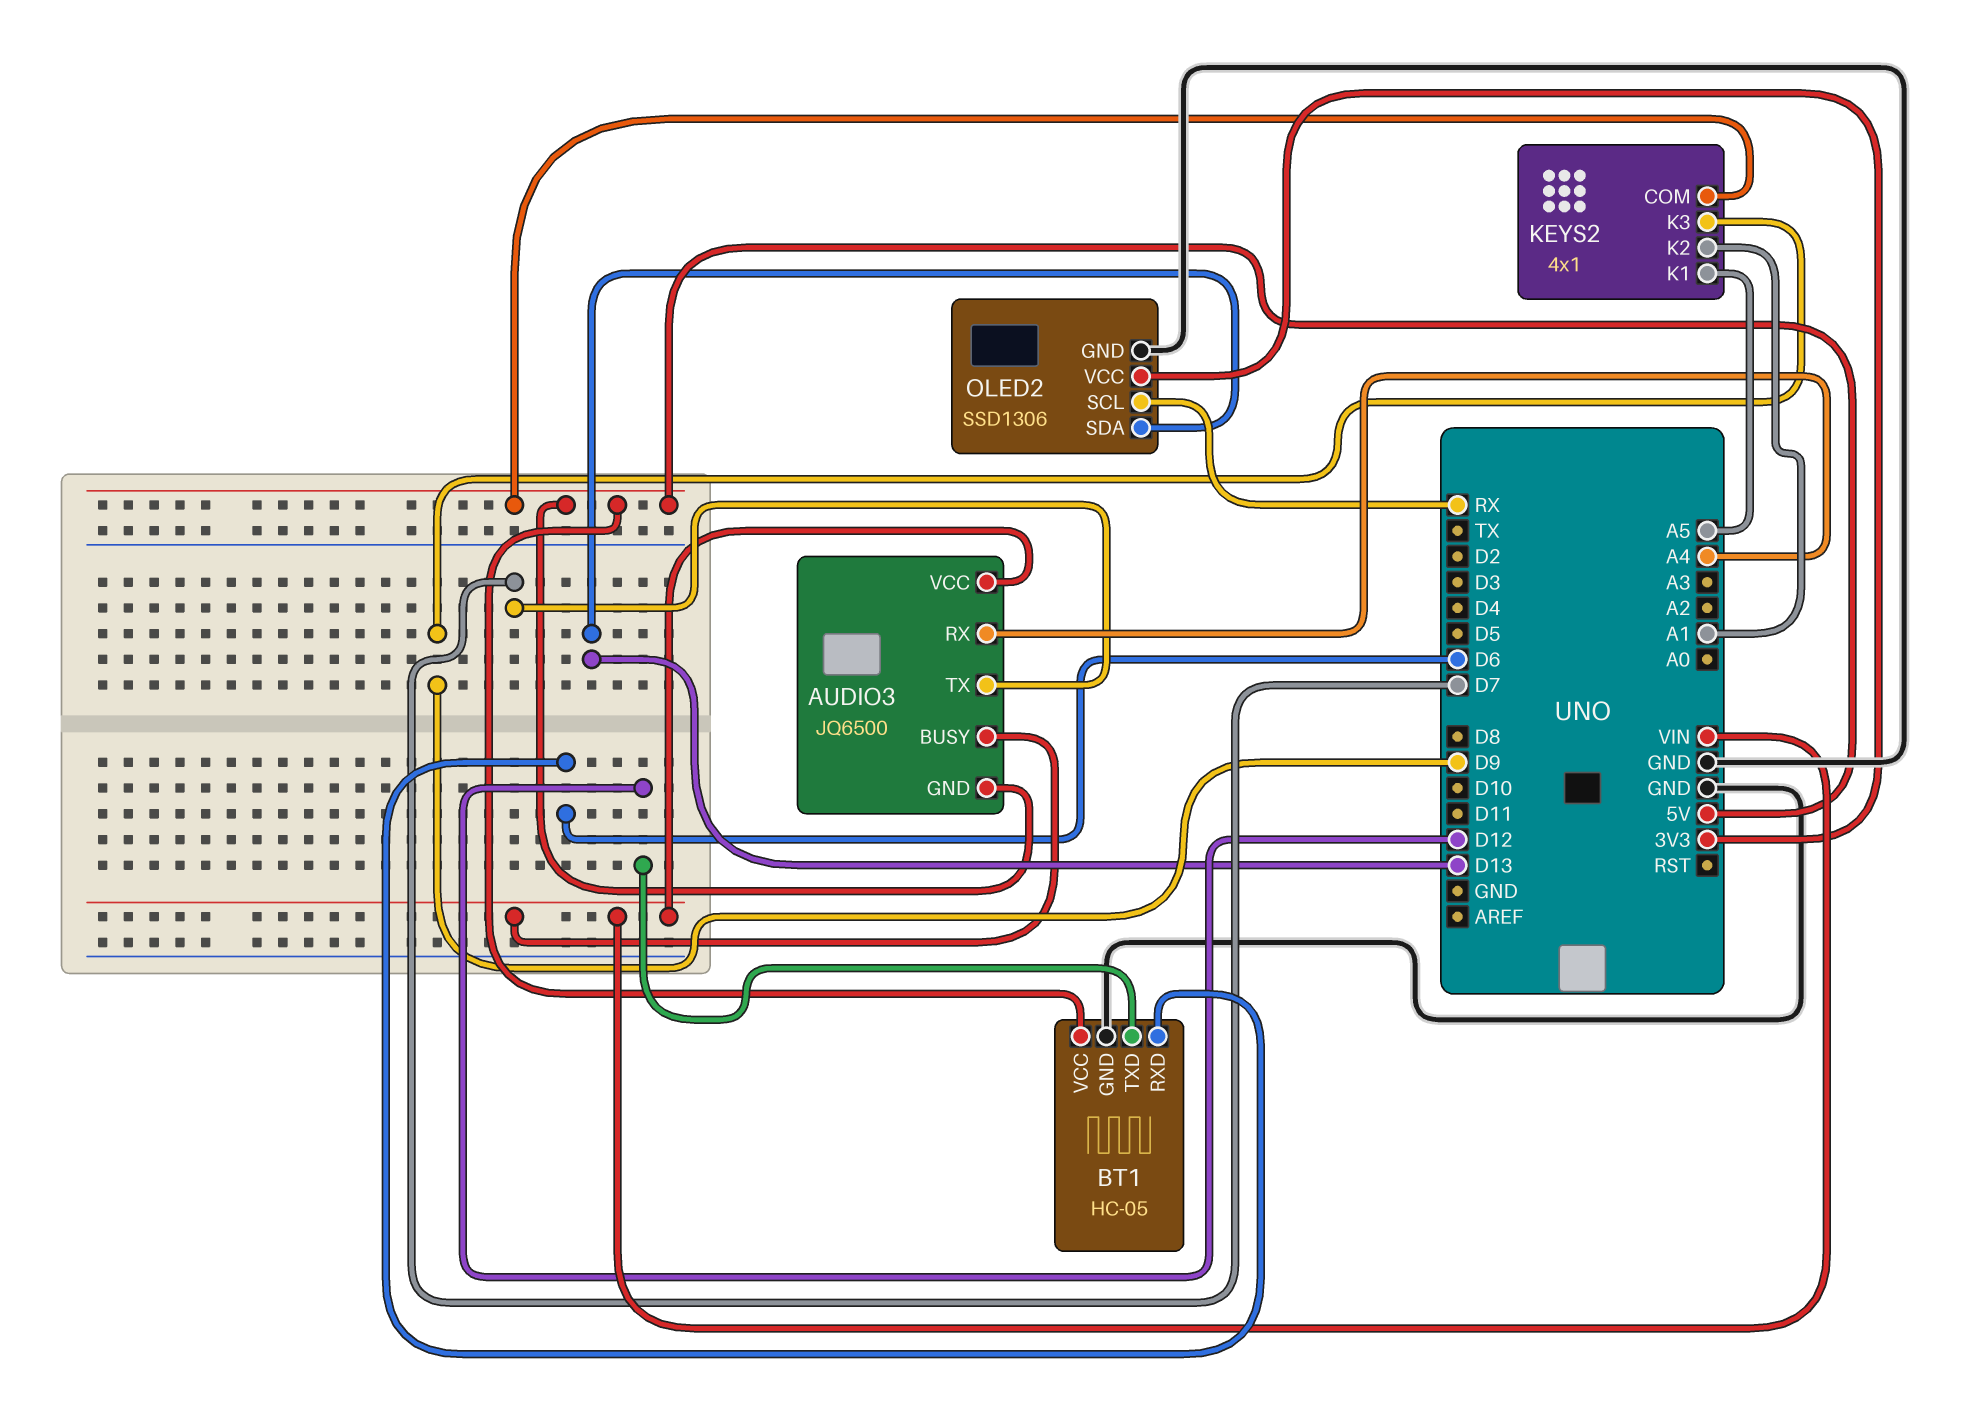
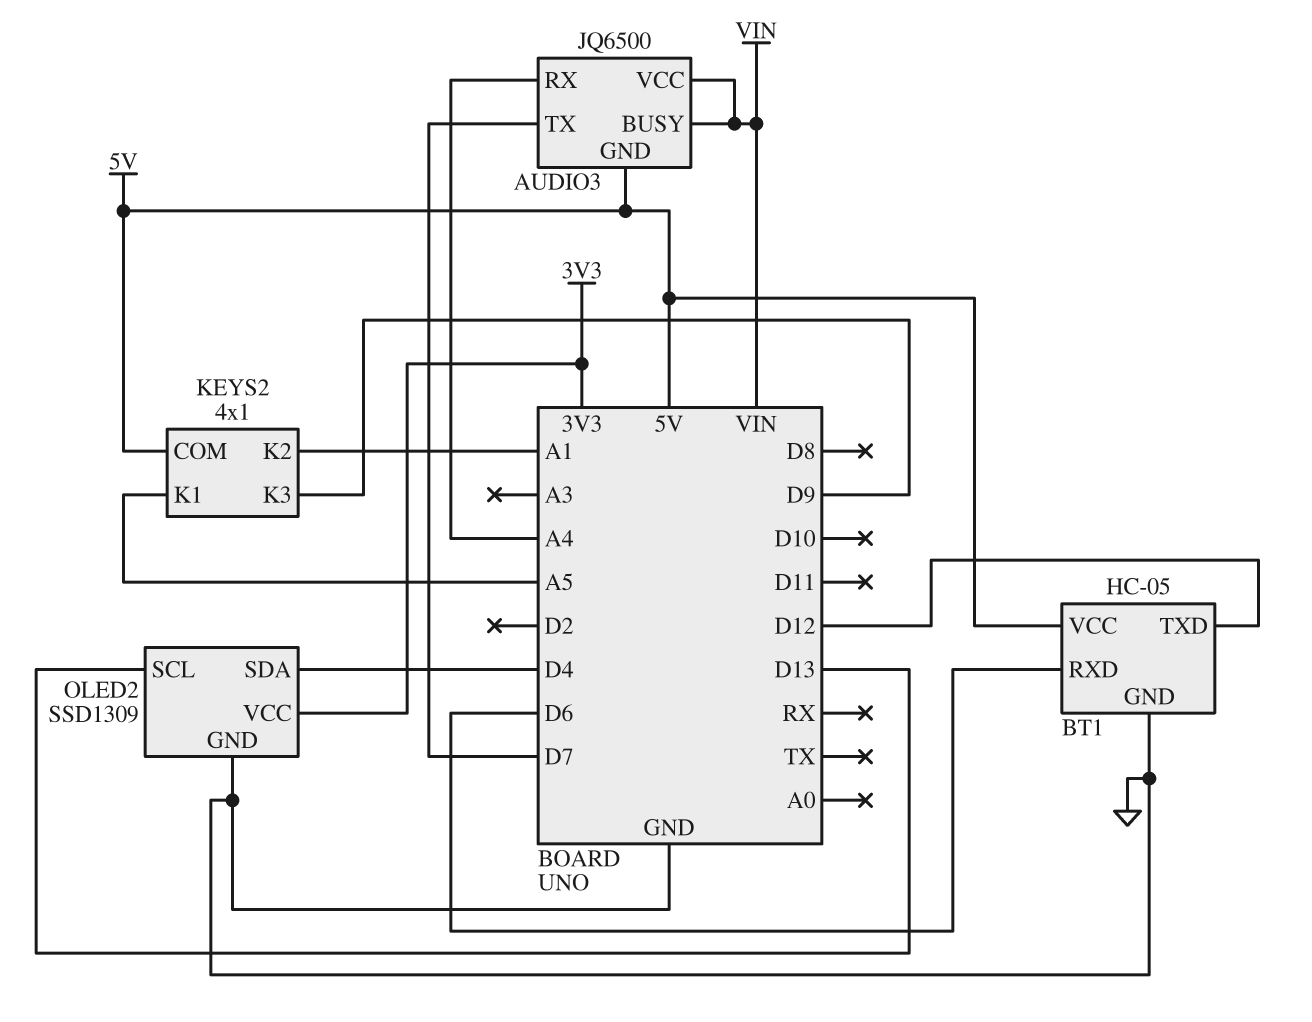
OLED2: SSD1306 -> SSD1309
OLED2 pin SCL: RX -> D13
OLED2 pin SDA: D13 -> D4

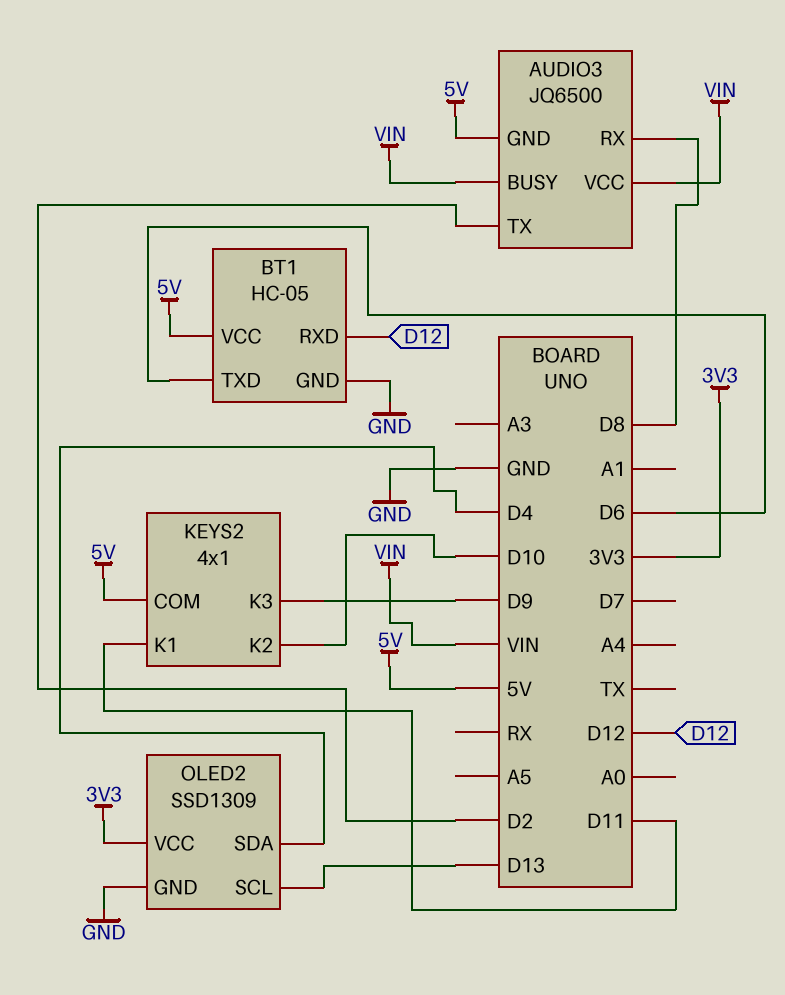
AUDIO3 pin RX: A4 -> D8
AUDIO3 pin TX: D7 -> D2
BT1 pin RXD: D6 -> D12
BT1 pin TXD: D12 -> D6
KEYS2 pin K1: A5 -> D11
KEYS2 pin K2: A1 -> D10

